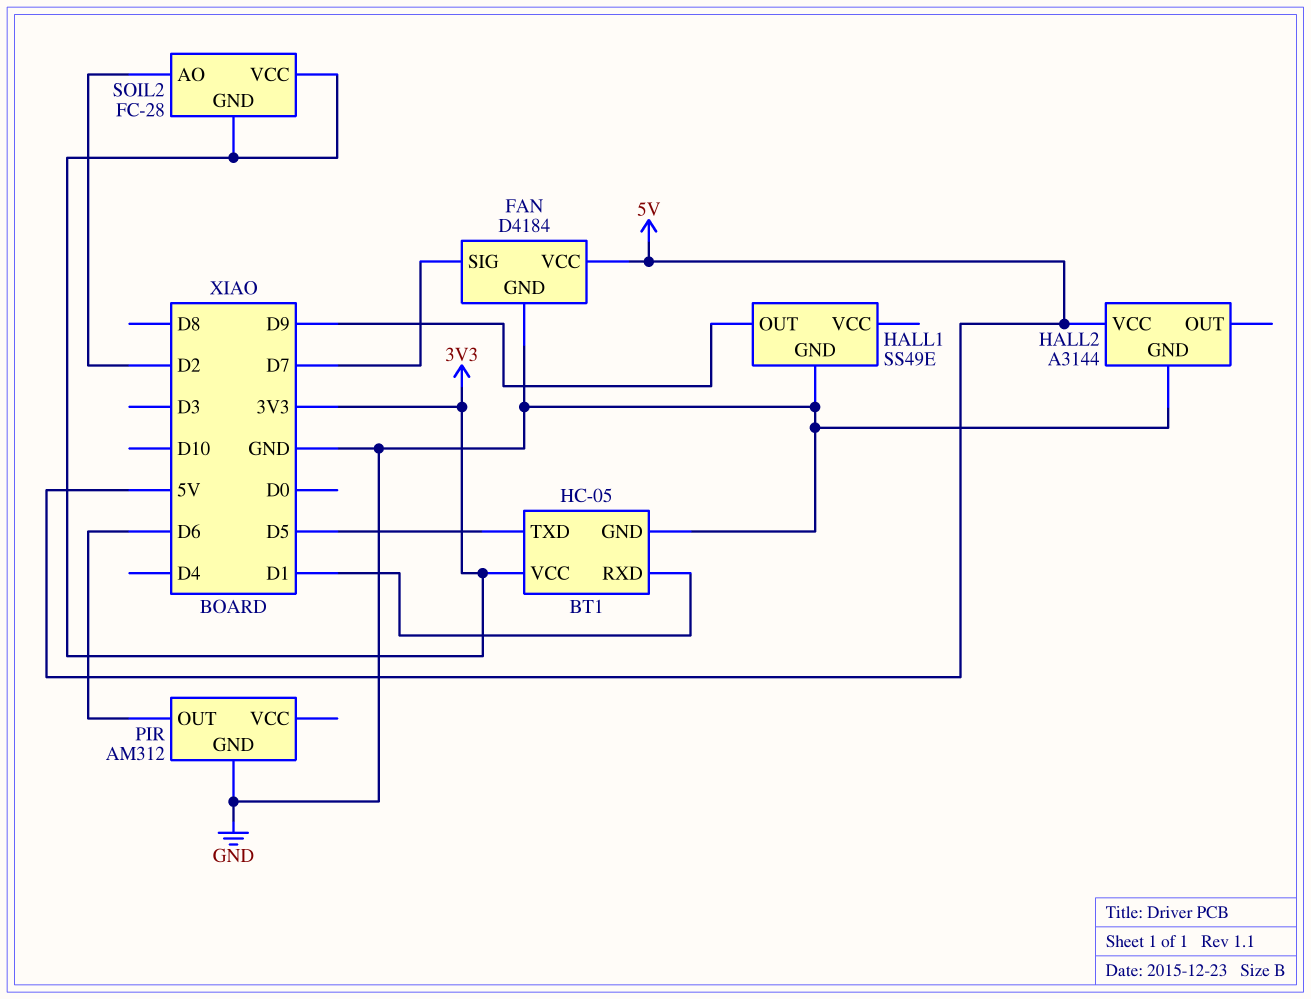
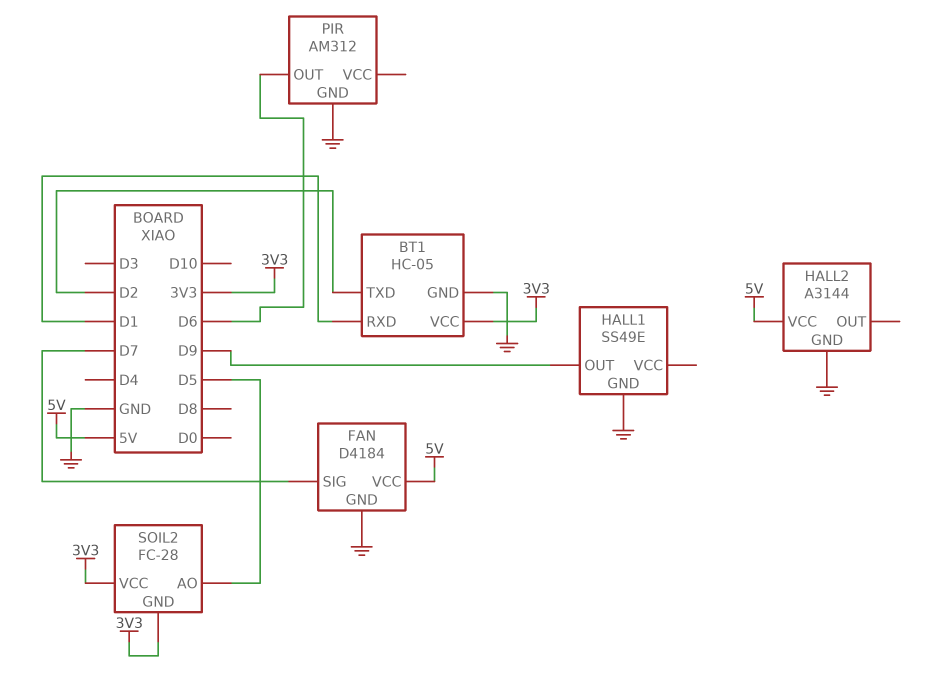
BT1 pin TXD: D5 -> D2
SOIL2 pin AO: D2 -> D5

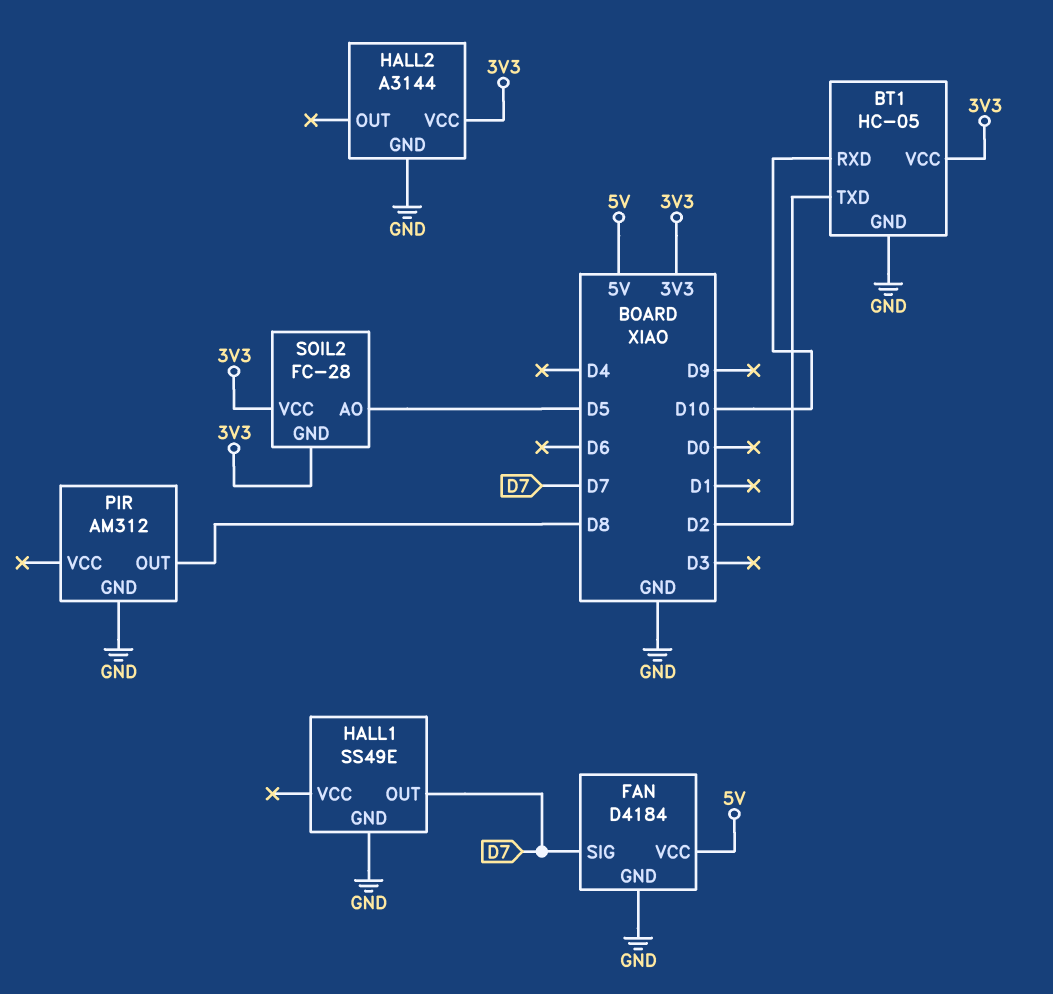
BT1 pin RXD: D1 -> D10
HALL1 pin OUT: D9 -> D7
HALL2 pin VCC: 5V -> 3V3
PIR pin OUT: D6 -> D8

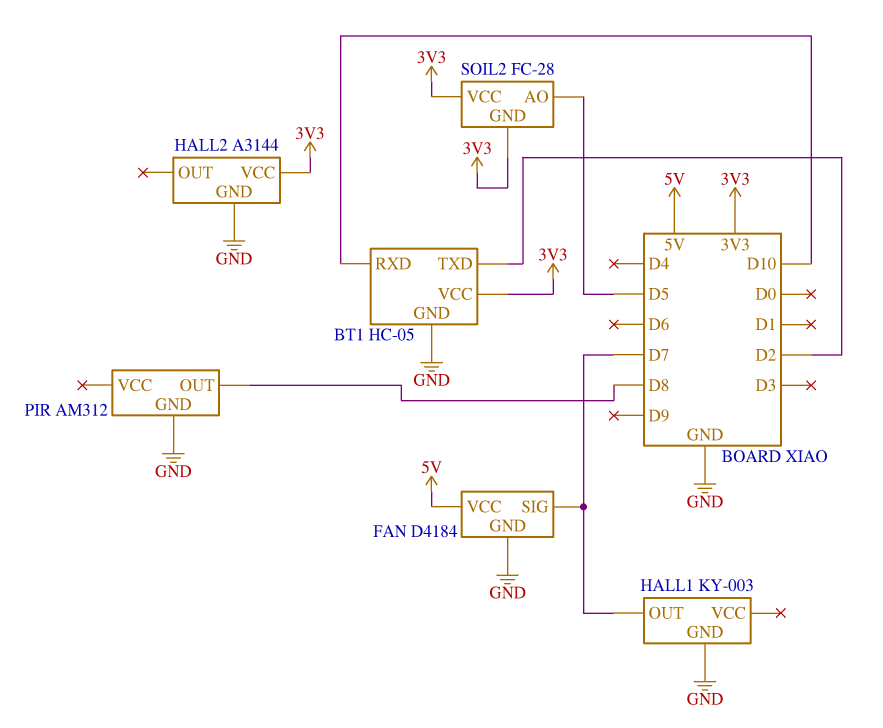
HALL1: SS49E -> KY-003

